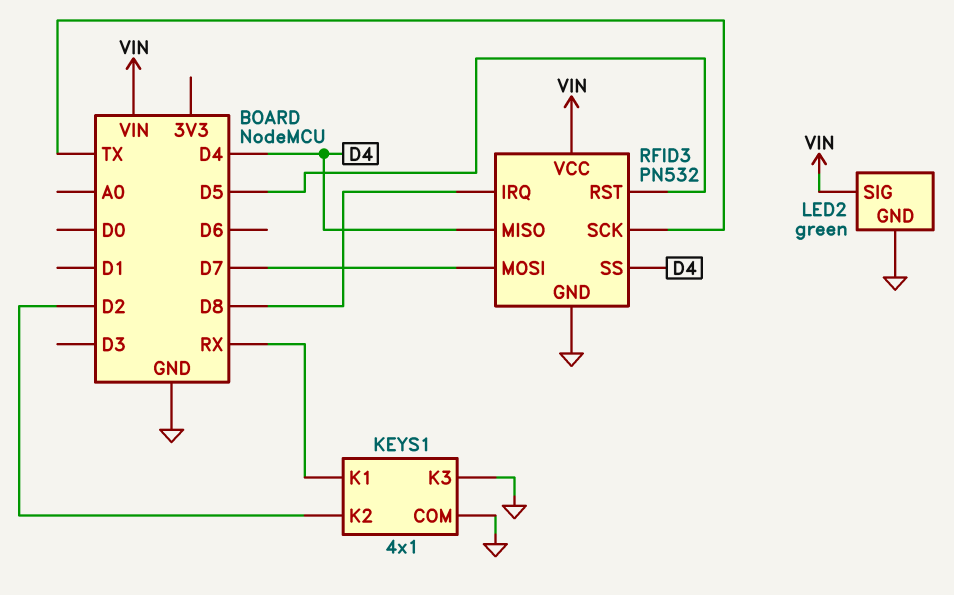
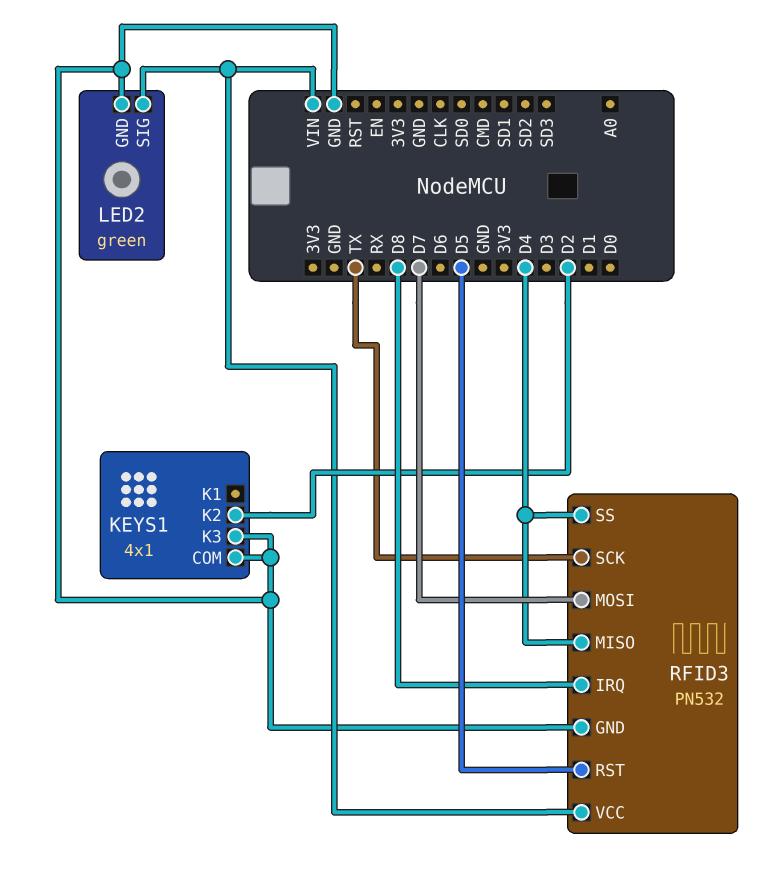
KEYS1 pin K1: RX -> none

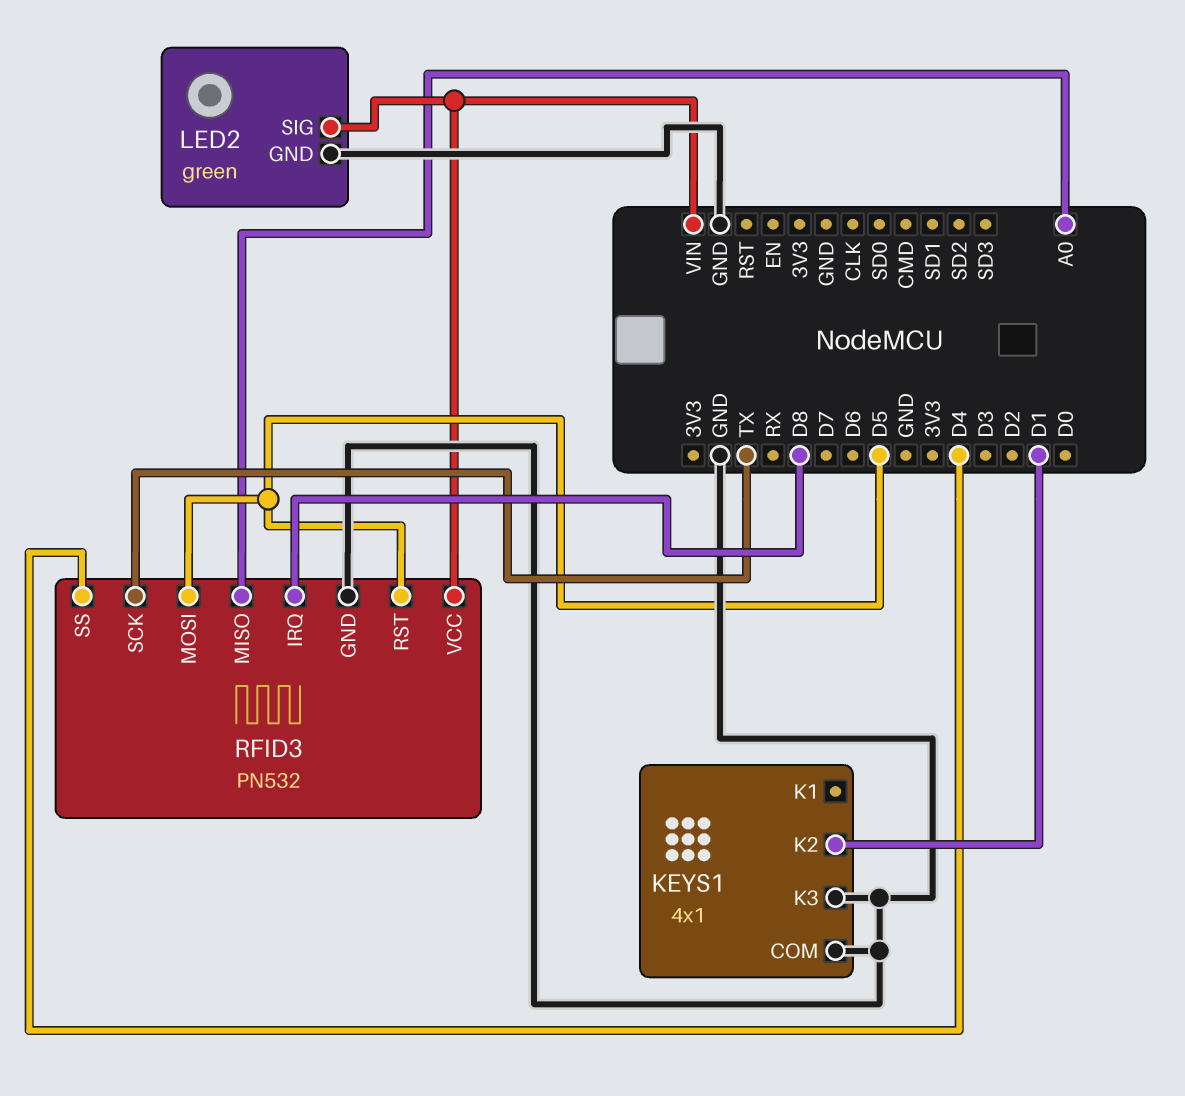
KEYS1 pin K2: D2 -> D1
RFID3 pin MISO: D4 -> A0
RFID3 pin MOSI: D7 -> D5

